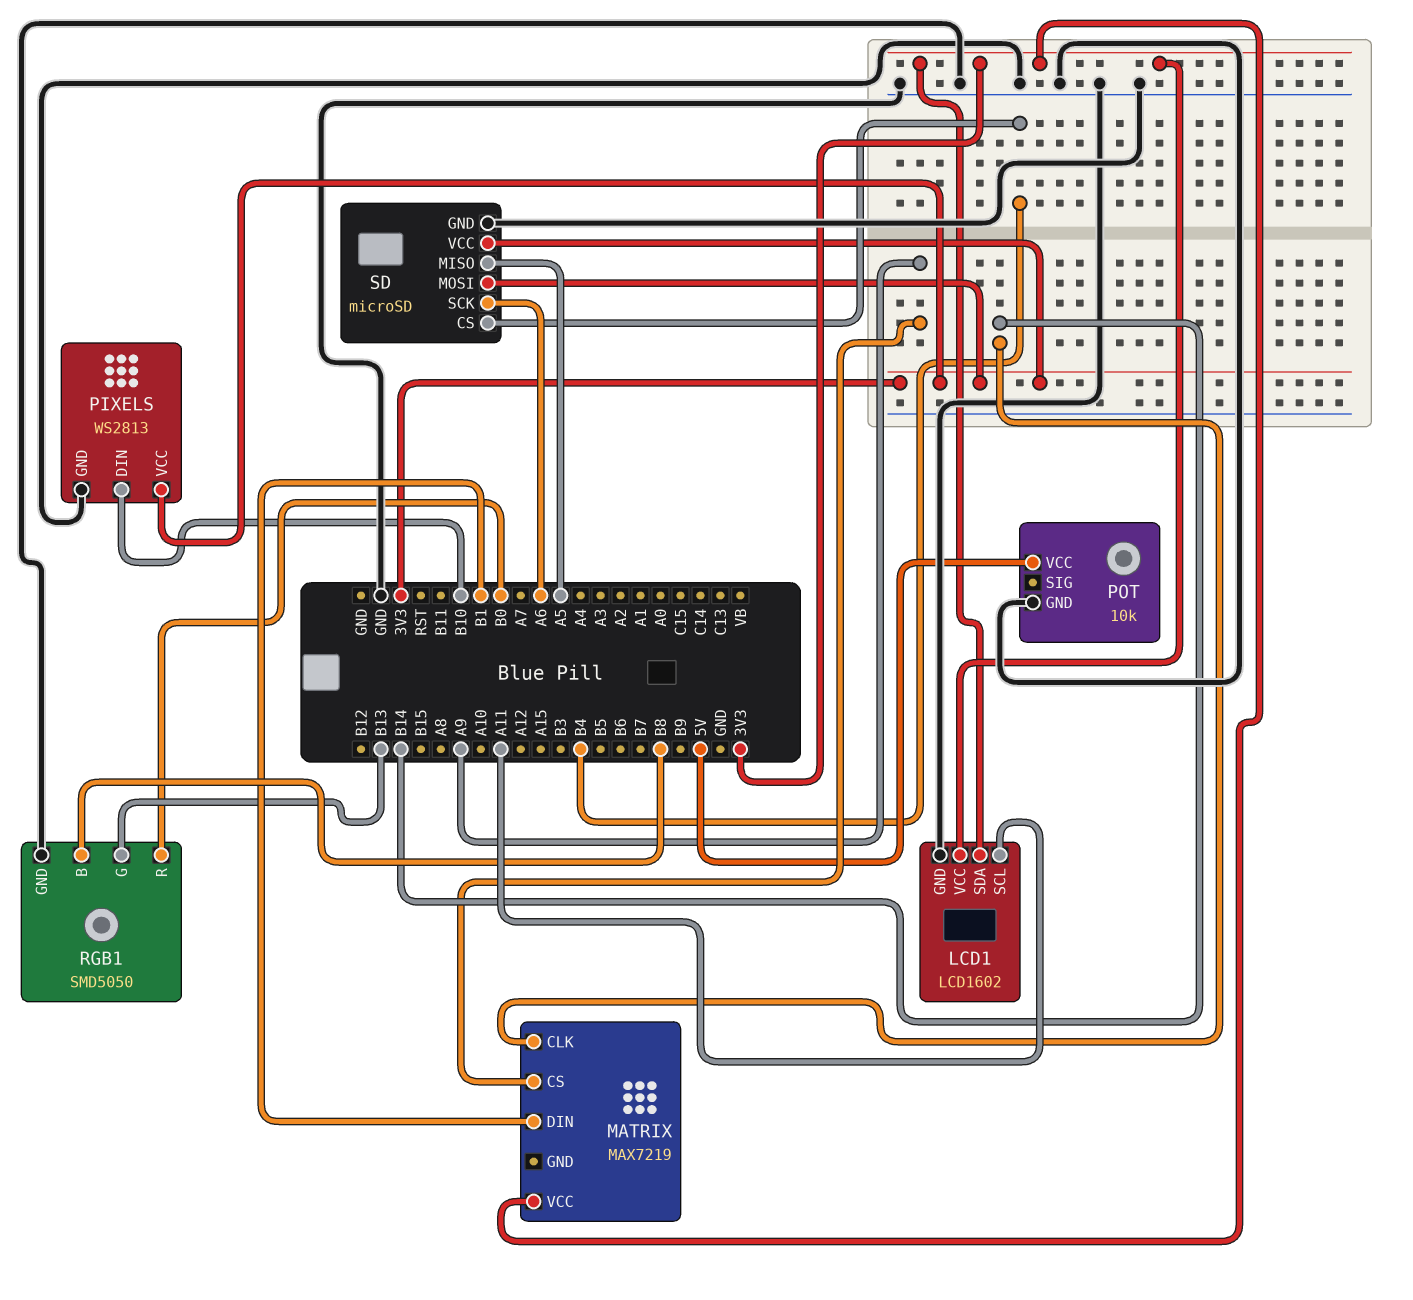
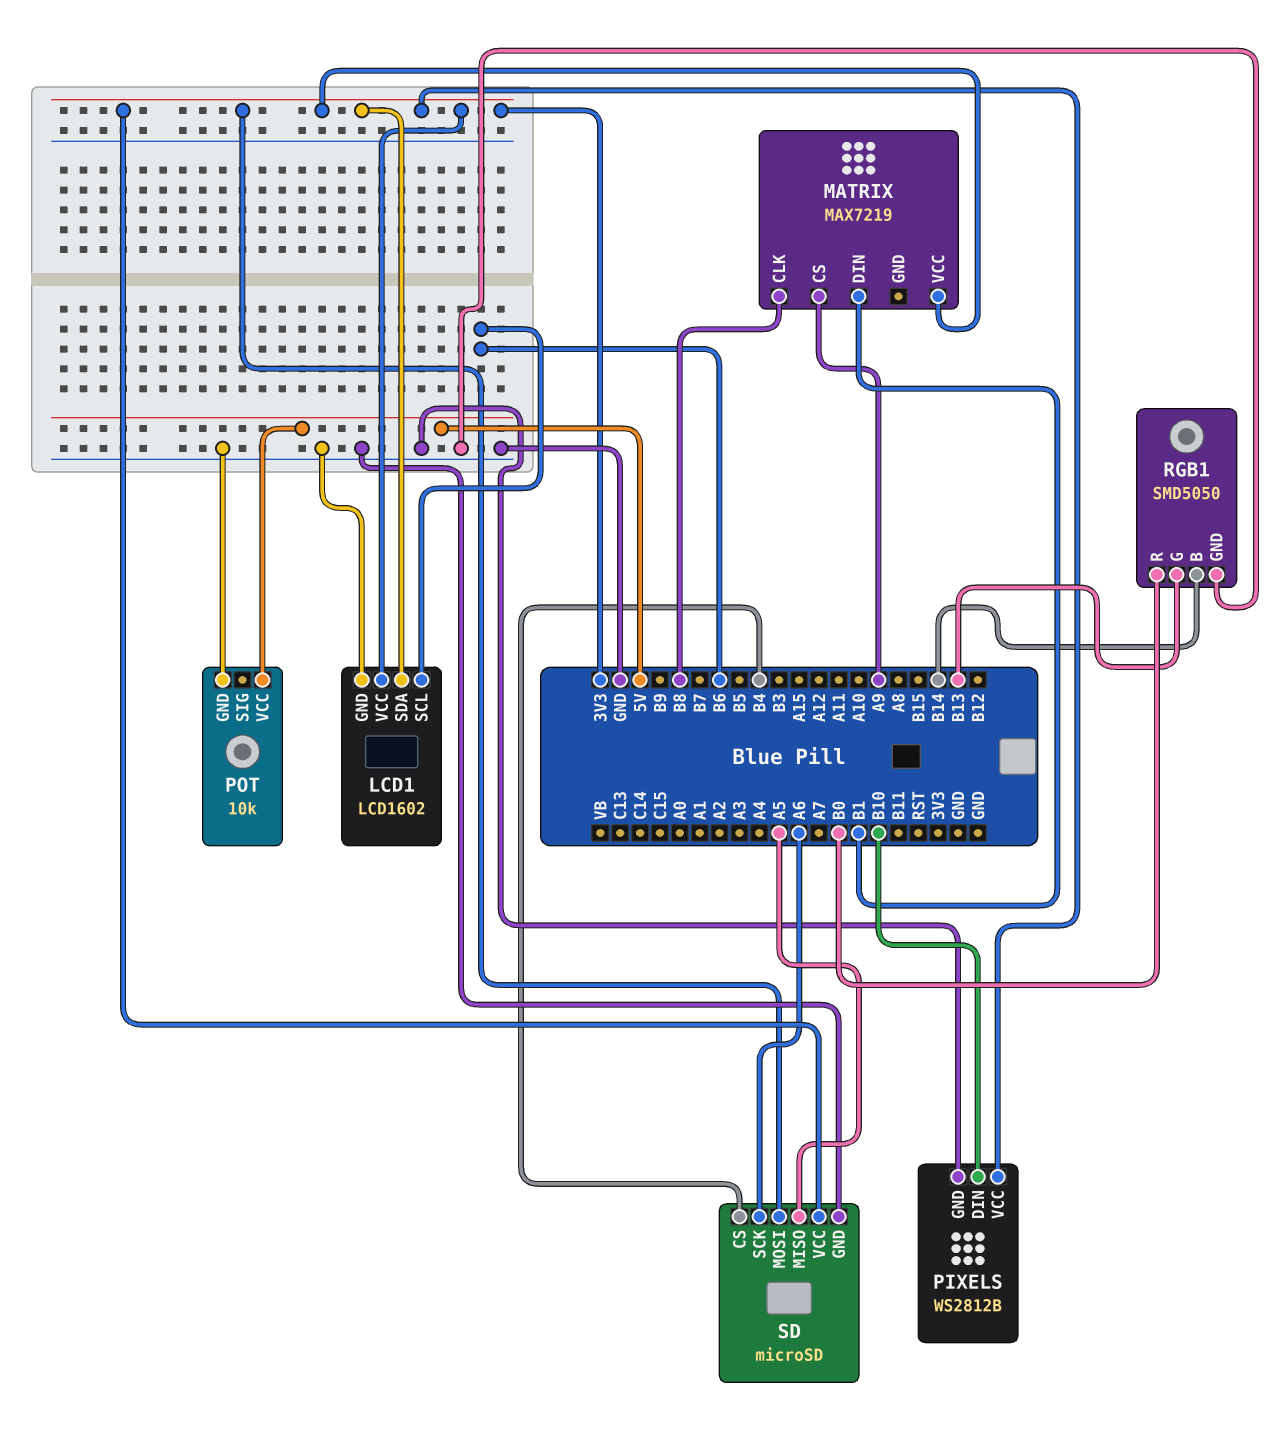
LCD1 pin SCL: A11 -> B6
MATRIX pin CLK: B14 -> B8
PIXELS: WS2813 -> WS2812B
RGB1 pin B: B8 -> B14

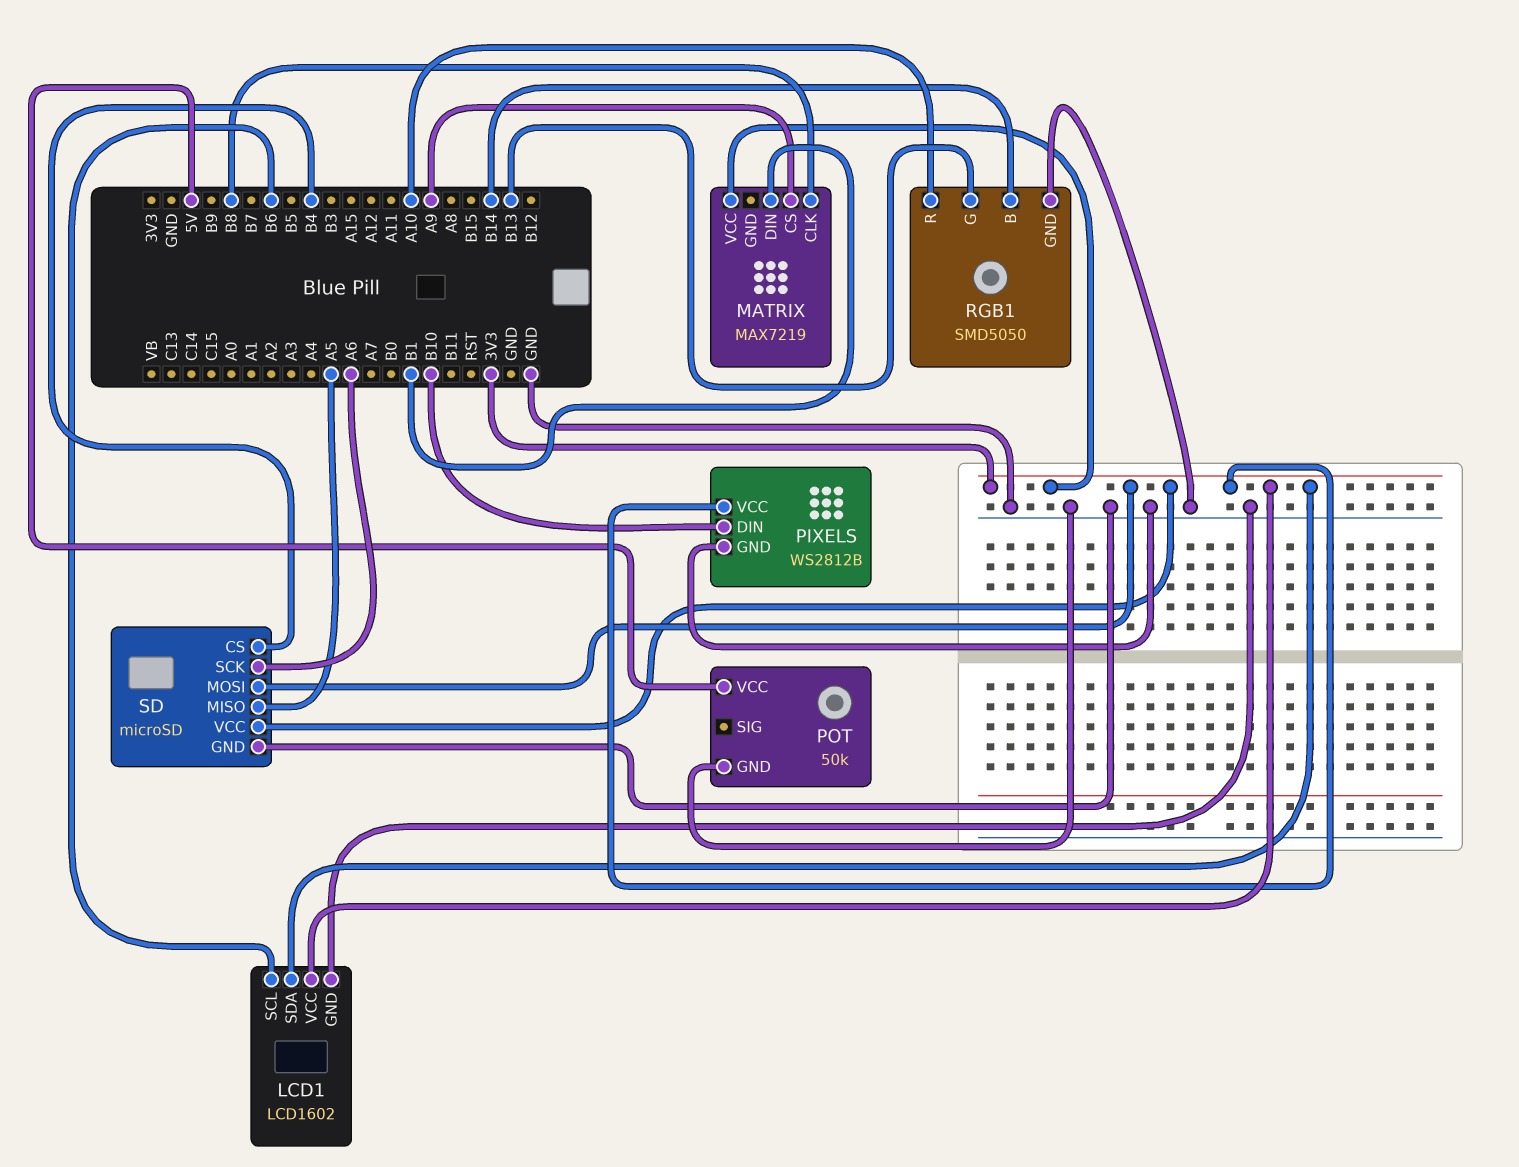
POT: 10k -> 50k
RGB1 pin R: B0 -> A10

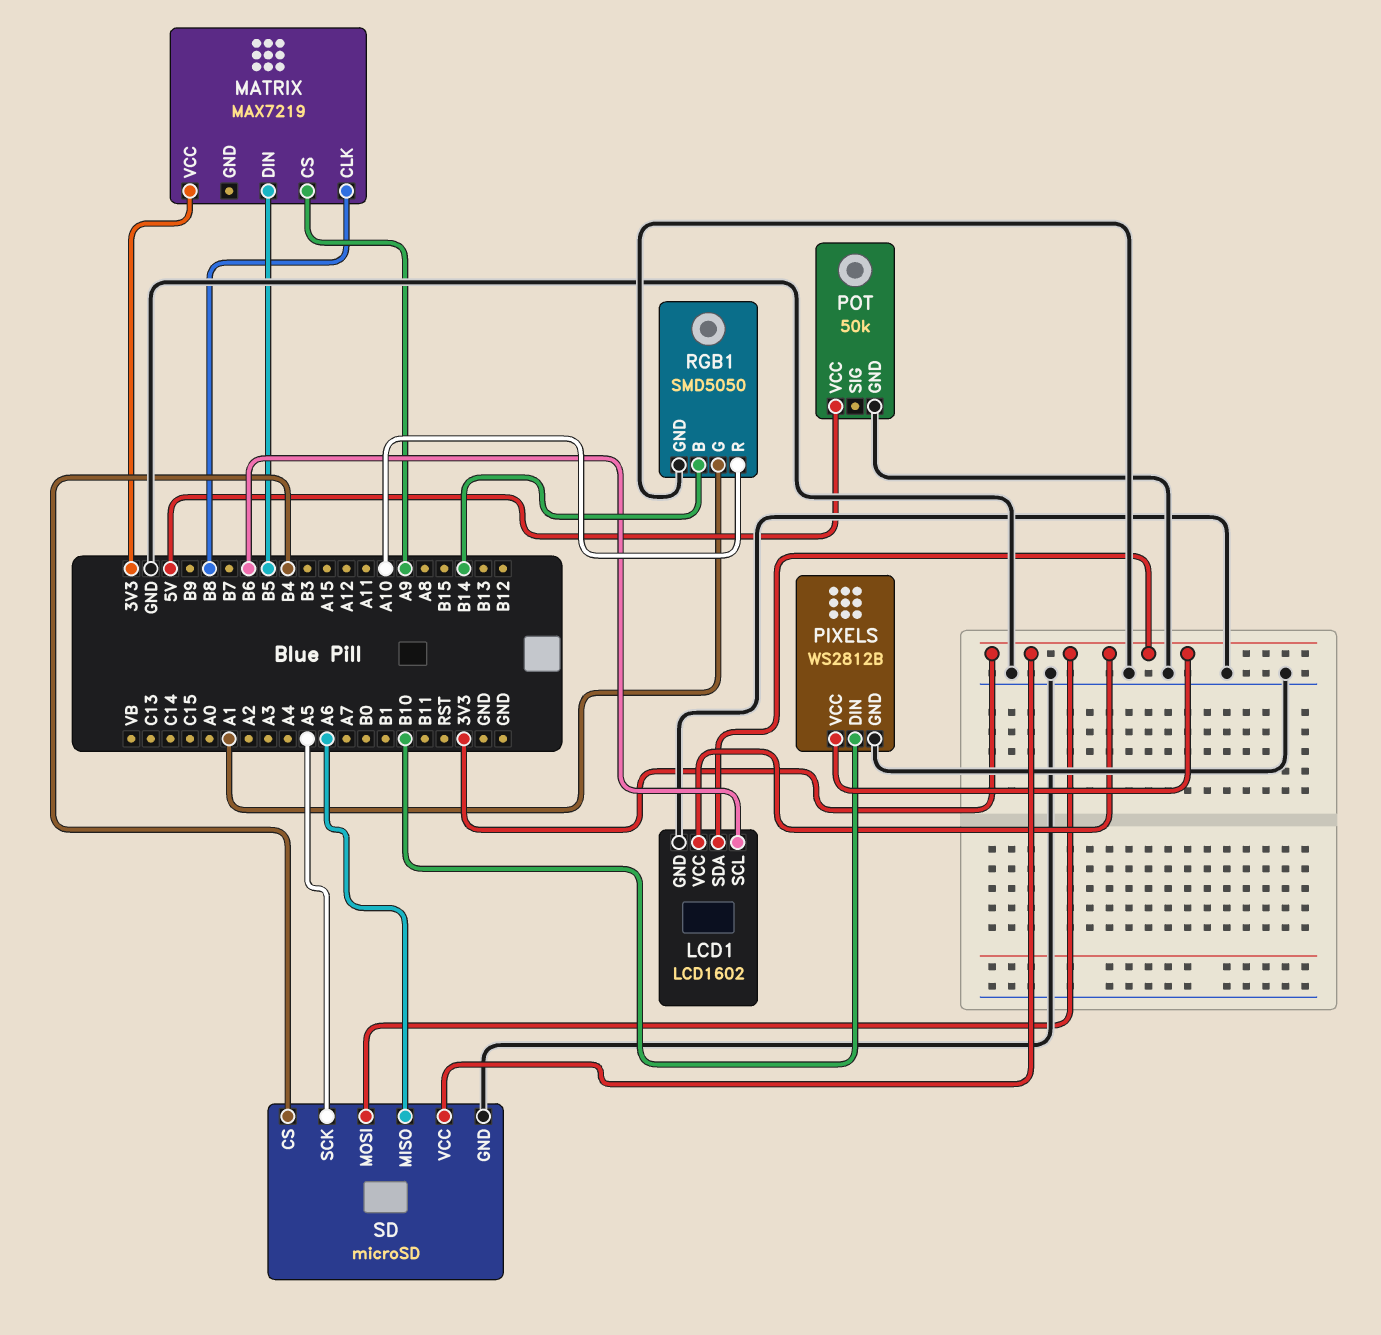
MATRIX pin DIN: B1 -> B5
RGB1 pin G: B13 -> A1
SD pin MISO: A5 -> A6
SD pin SCK: A6 -> A5

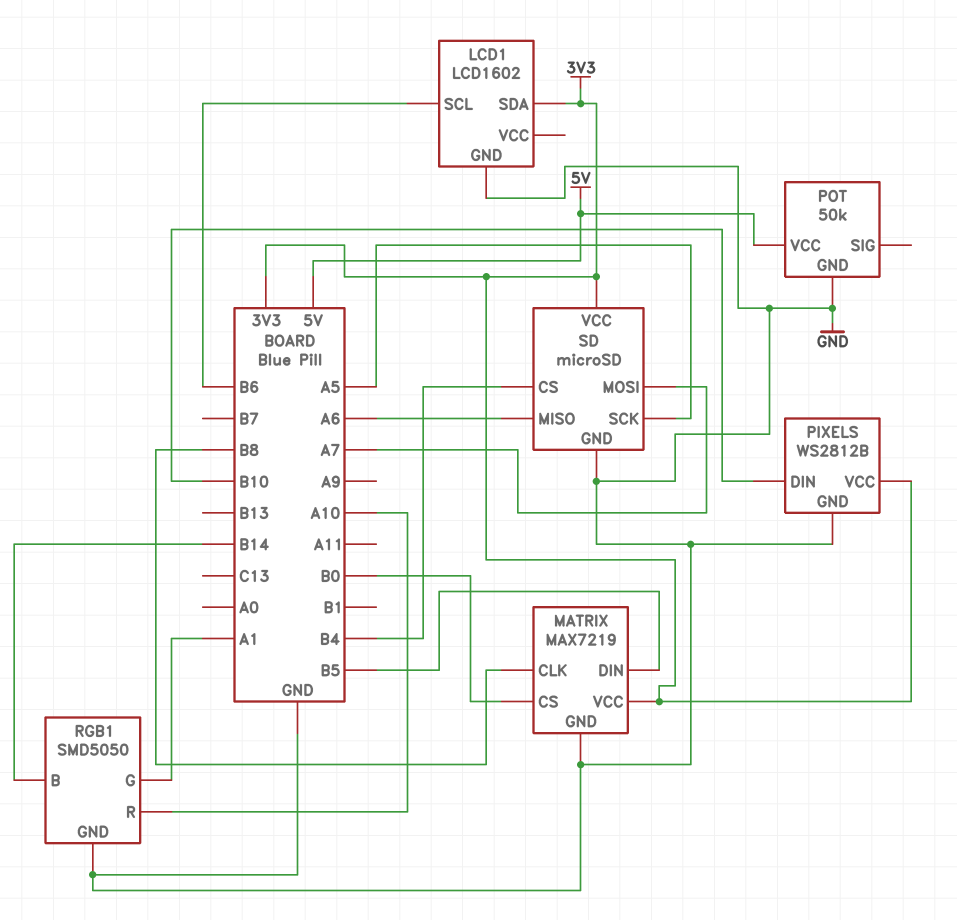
LCD1 pin VCC: 3V3 -> none
MATRIX pin CS: A9 -> B0
MATRIX pin GND: none -> GND
SD pin MOSI: 3V3 -> A7

